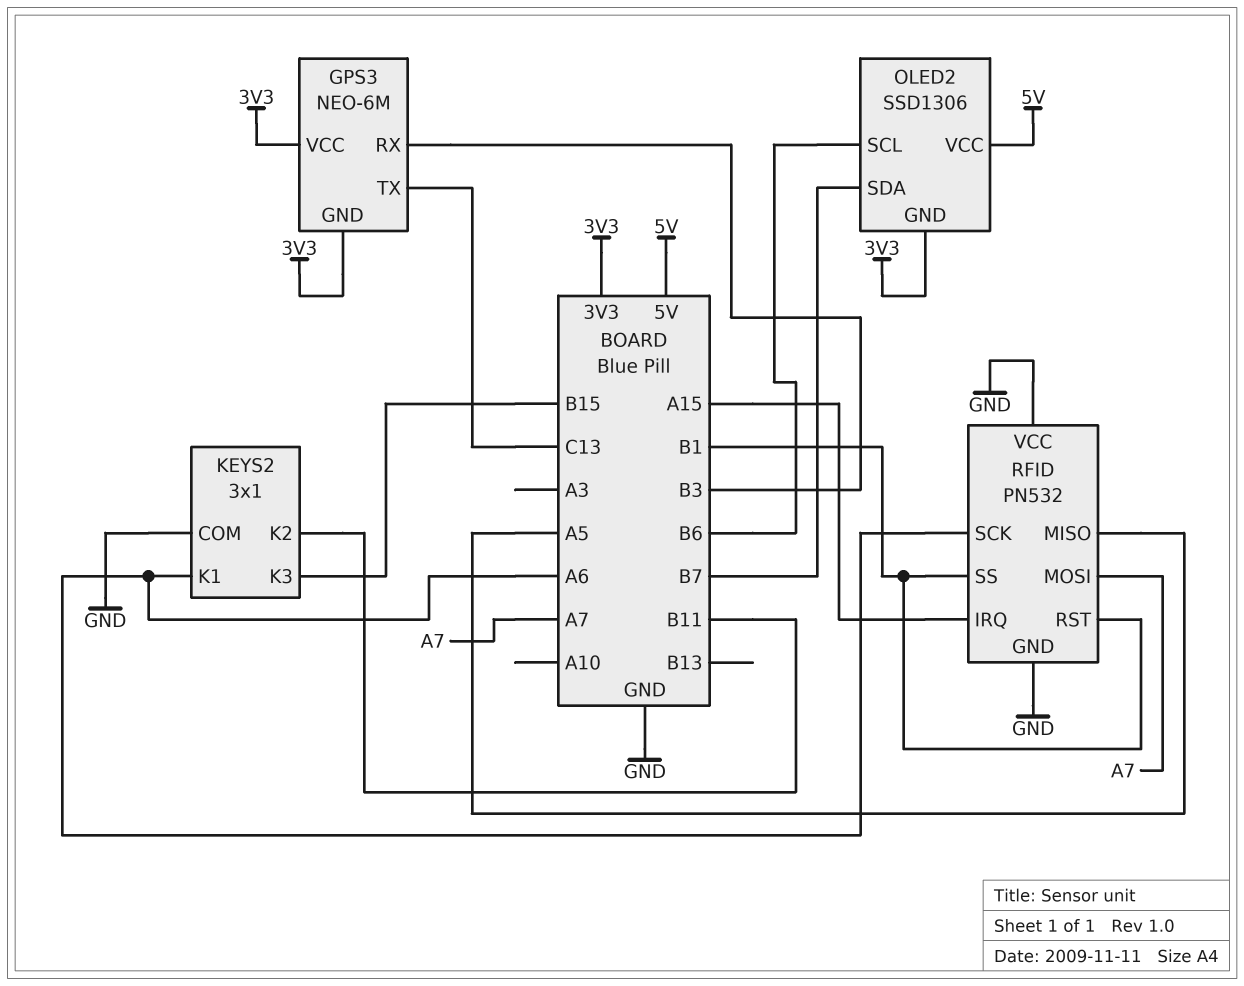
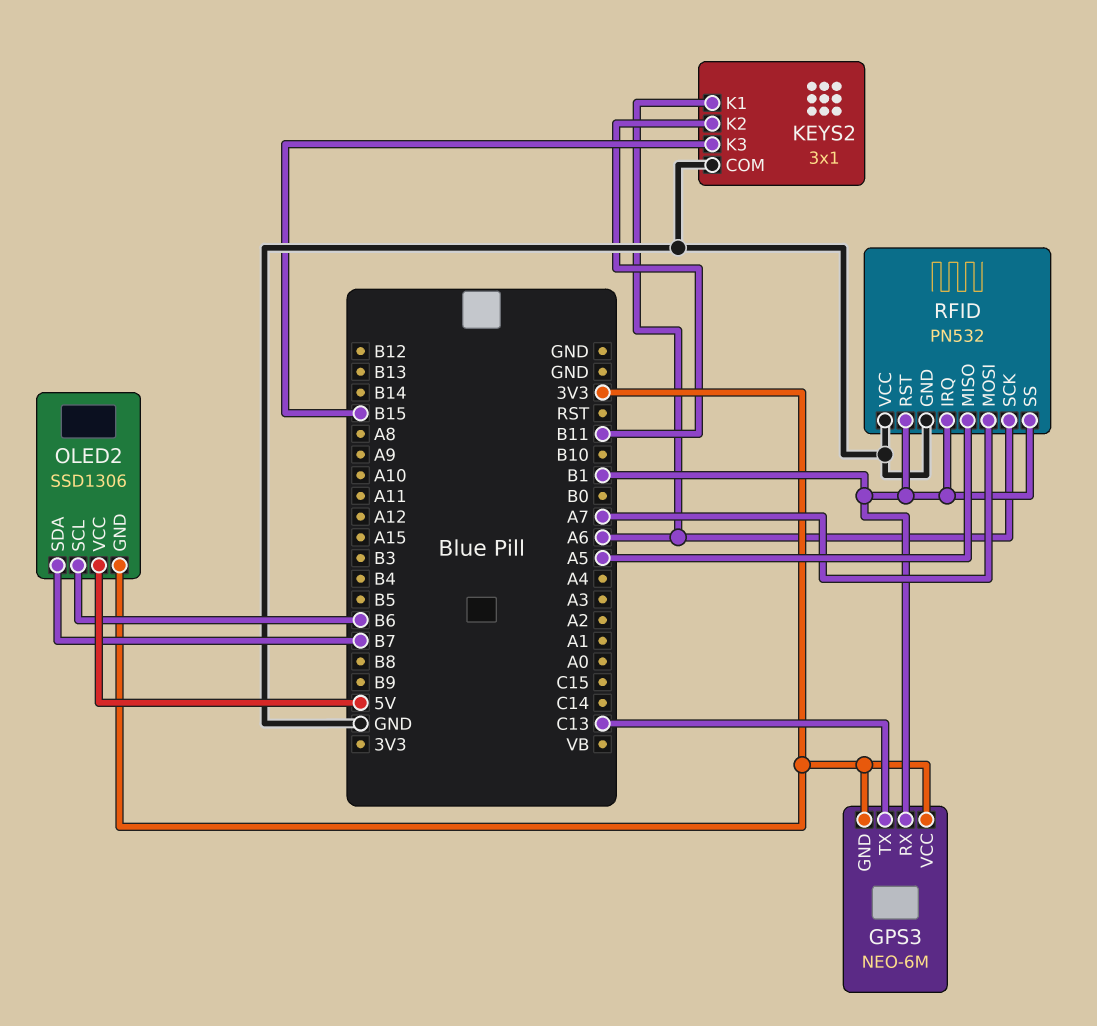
GPS3 pin RX: B3 -> B1
RFID pin IRQ: A15 -> B1

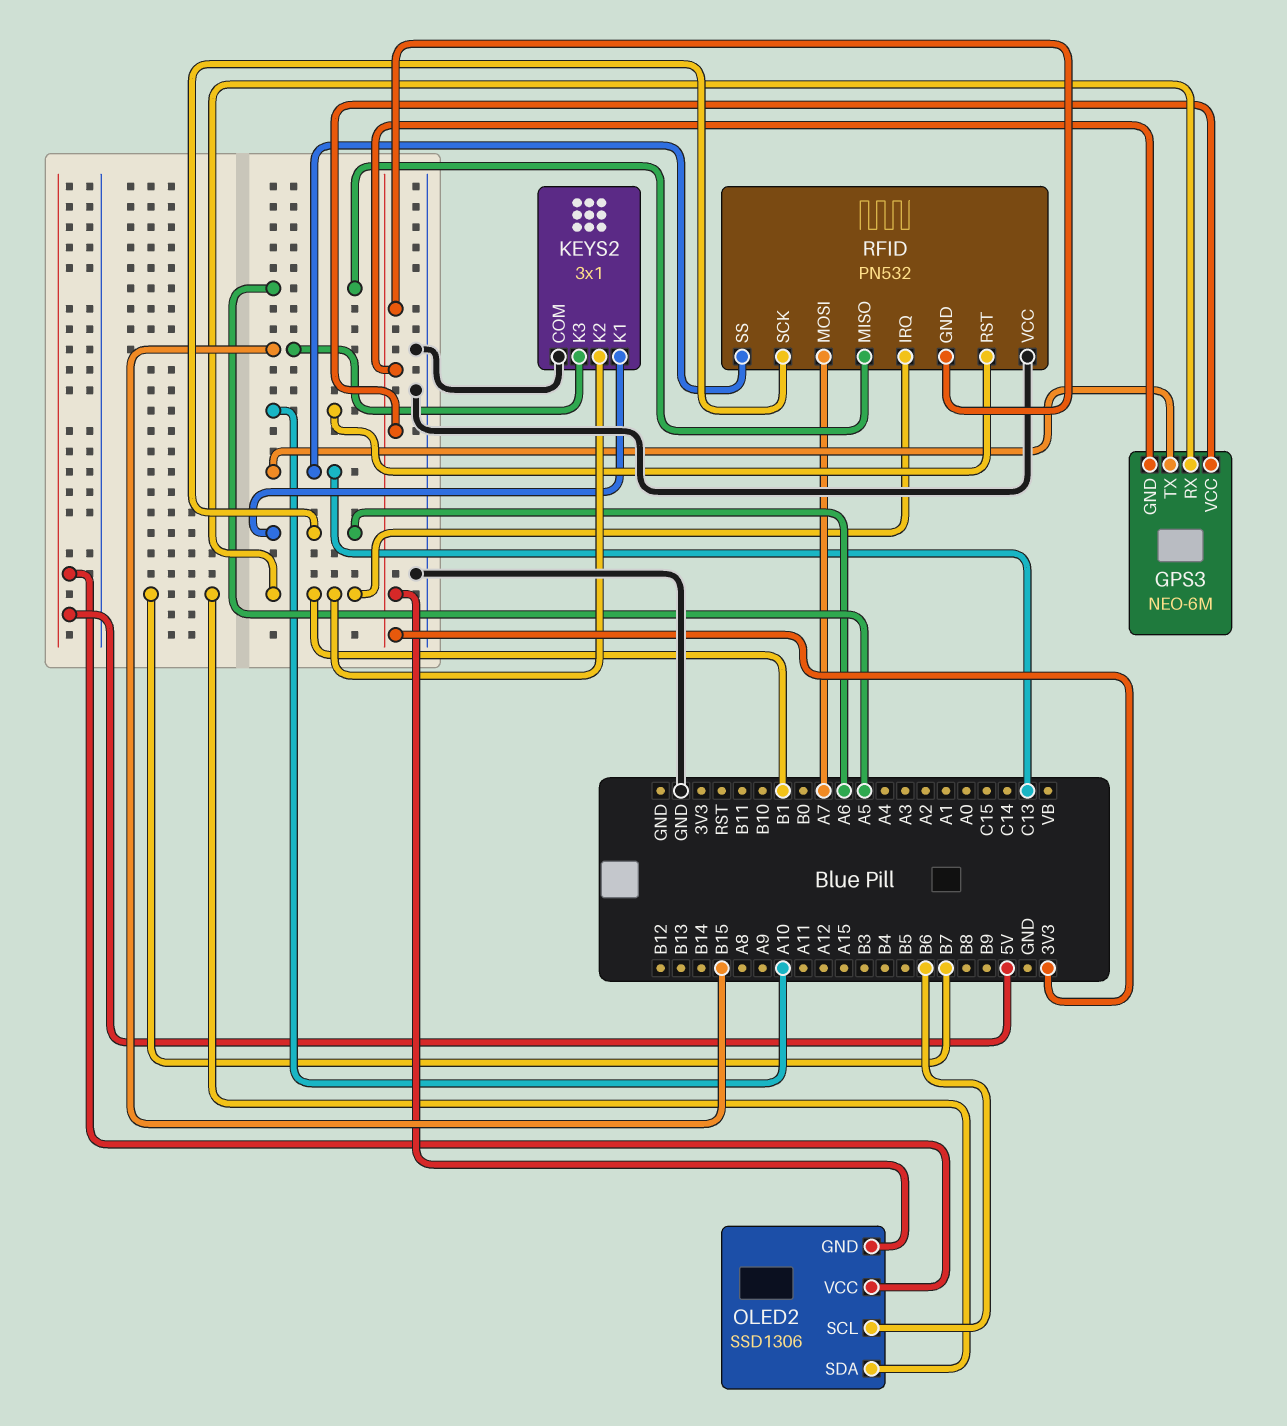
KEYS2 pin K2: B11 -> B1
RFID pin GND: GND -> 3V3
RFID pin RST: B1 -> A10
RFID pin SS: B1 -> C13

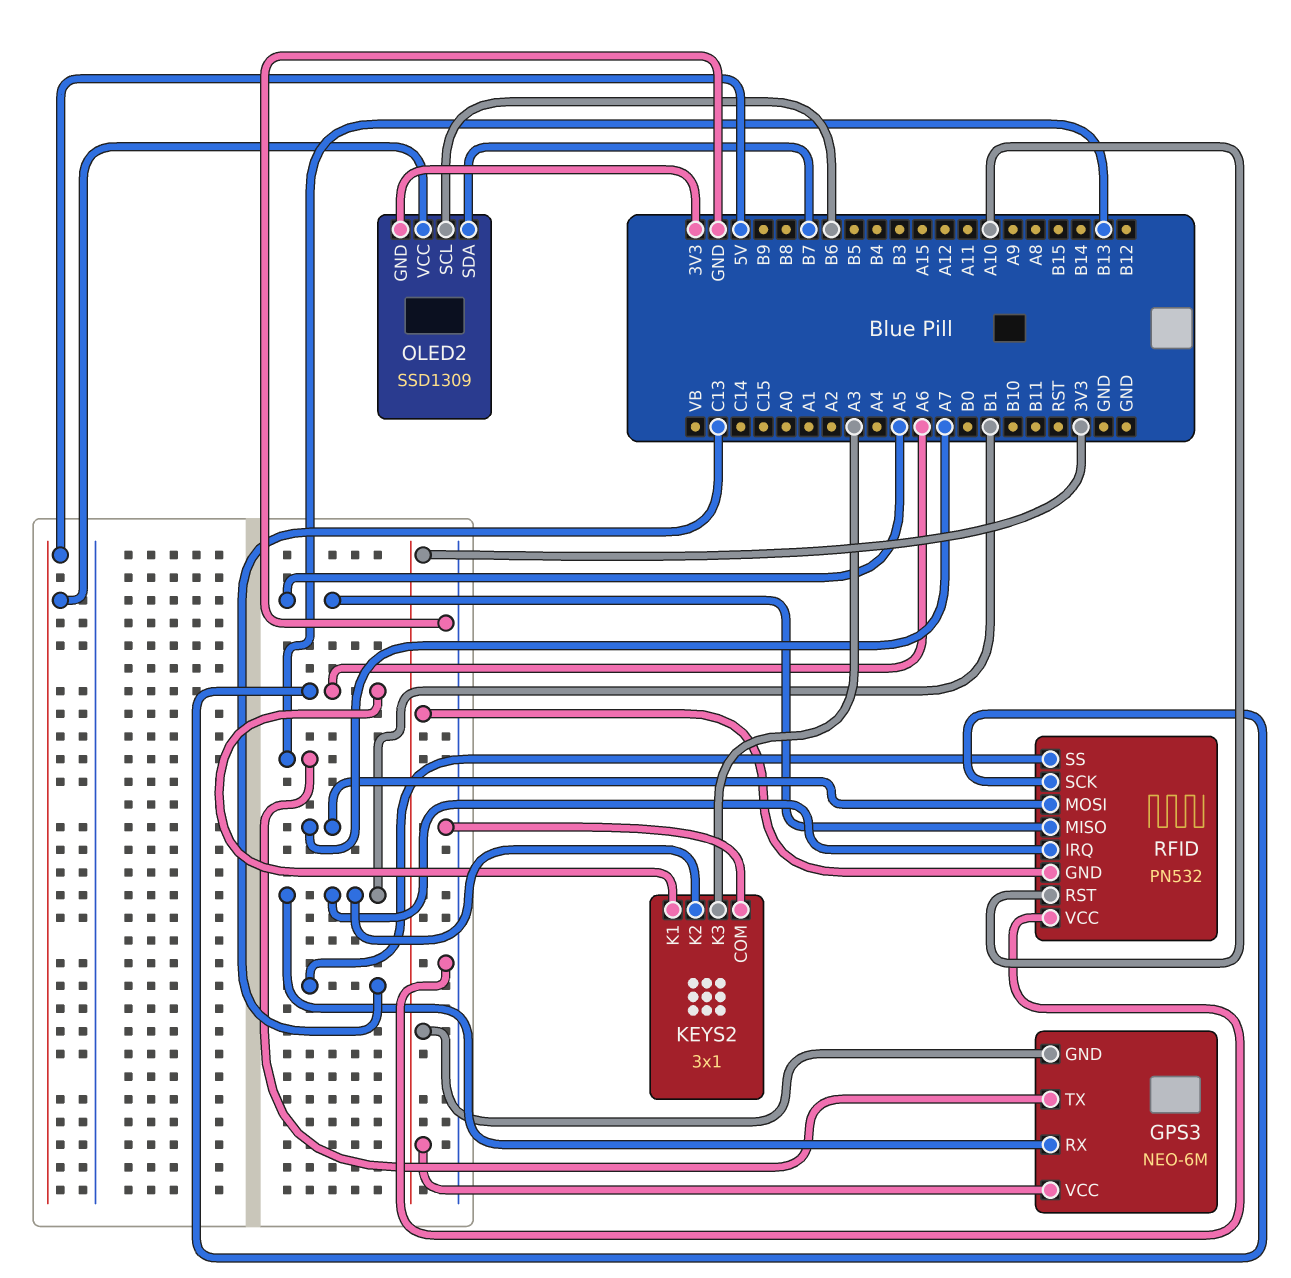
GPS3 pin TX: C13 -> B13
KEYS2 pin K3: B15 -> A3
OLED2: SSD1306 -> SSD1309

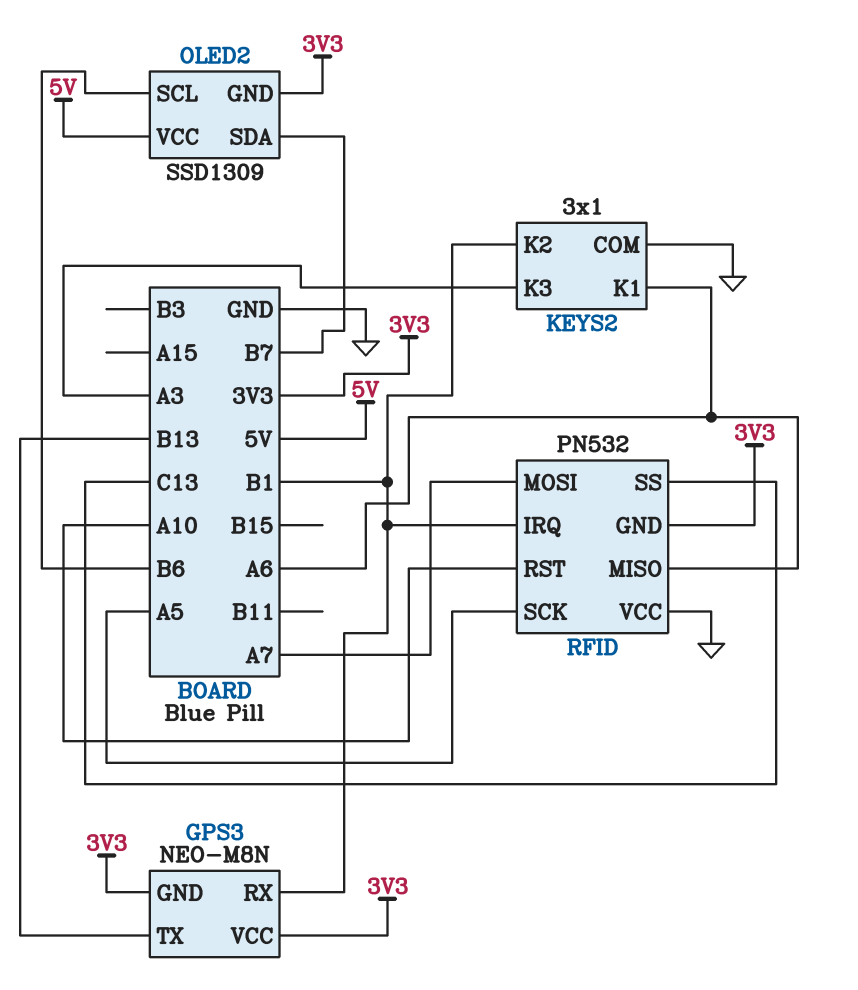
GPS3: NEO-6M -> NEO-M8N
RFID pin MISO: A5 -> A6
RFID pin SCK: A6 -> A5

